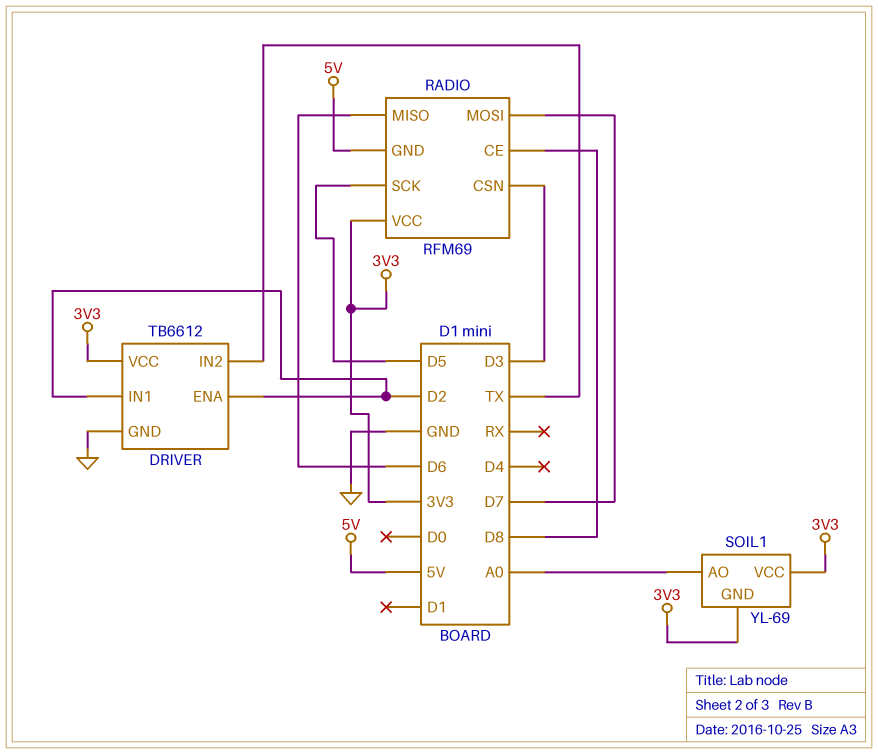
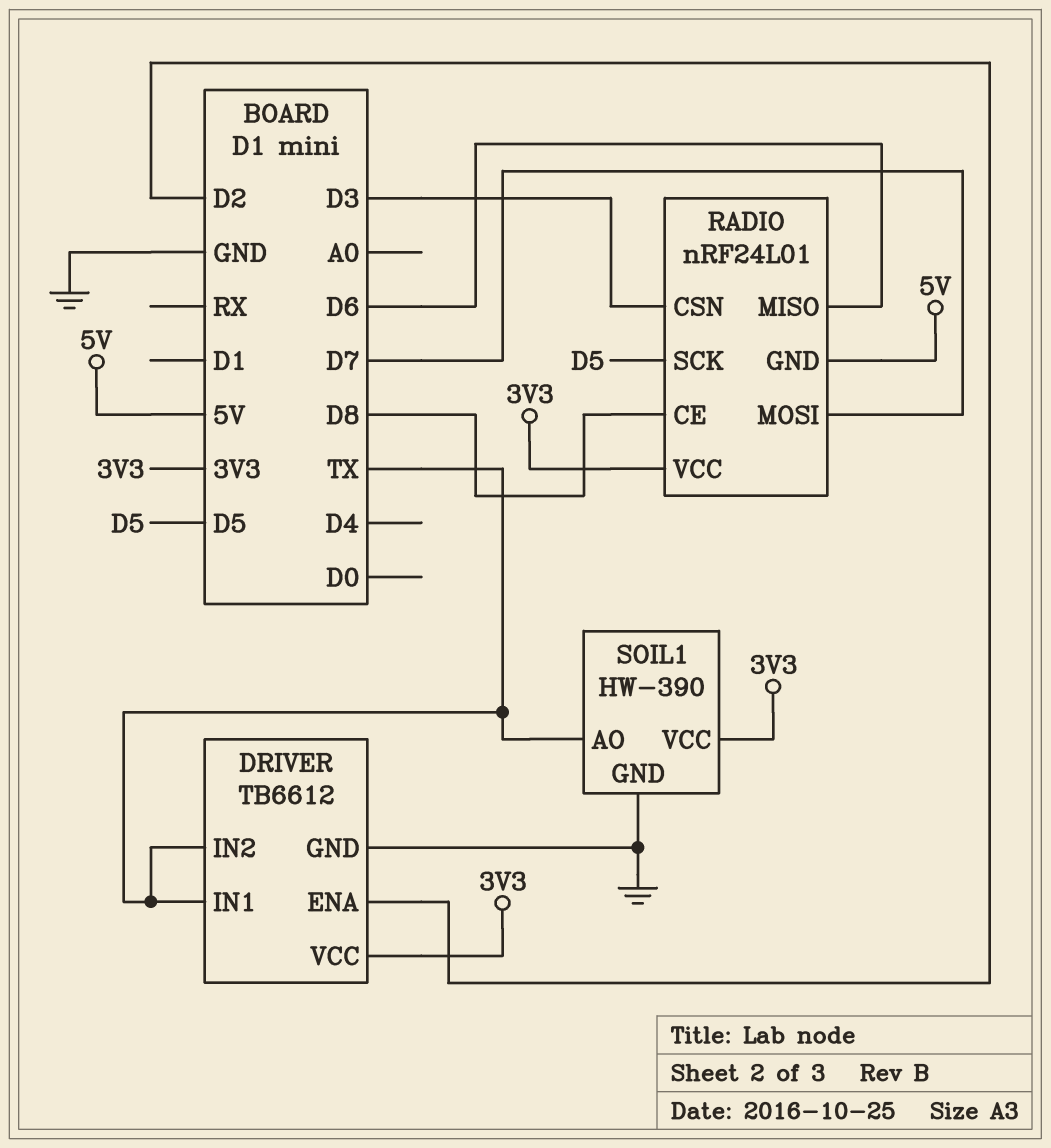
DRIVER pin IN1: D2 -> TX
RADIO: RFM69 -> nRF24L01
SOIL1: YL-69 -> HW-390
SOIL1 pin AO: A0 -> TX
SOIL1 pin GND: 3V3 -> GND

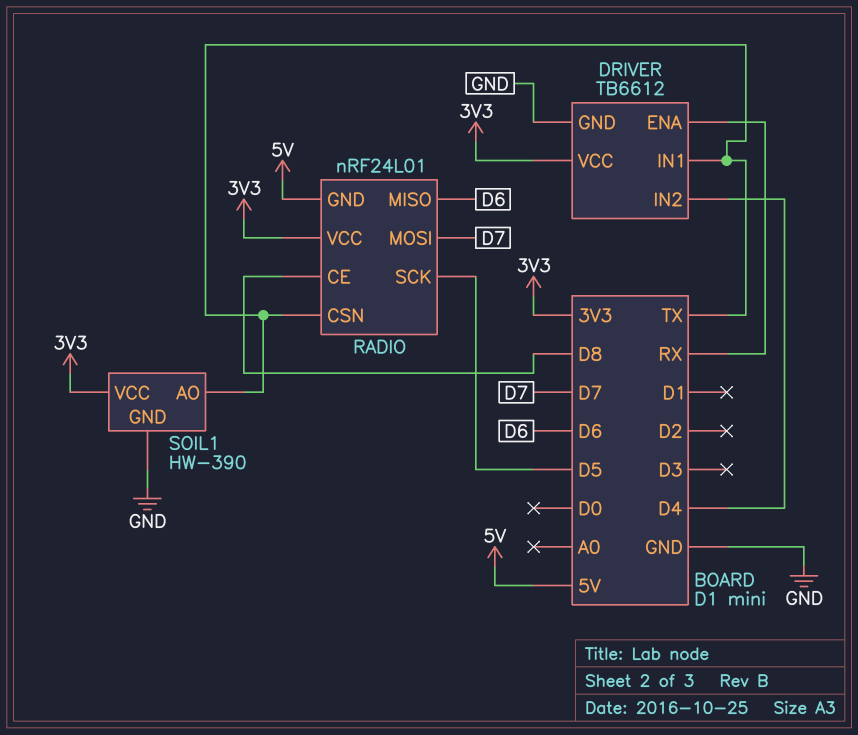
DRIVER pin ENA: D2 -> RX
DRIVER pin IN2: TX -> D4
RADIO pin CSN: D3 -> TX

